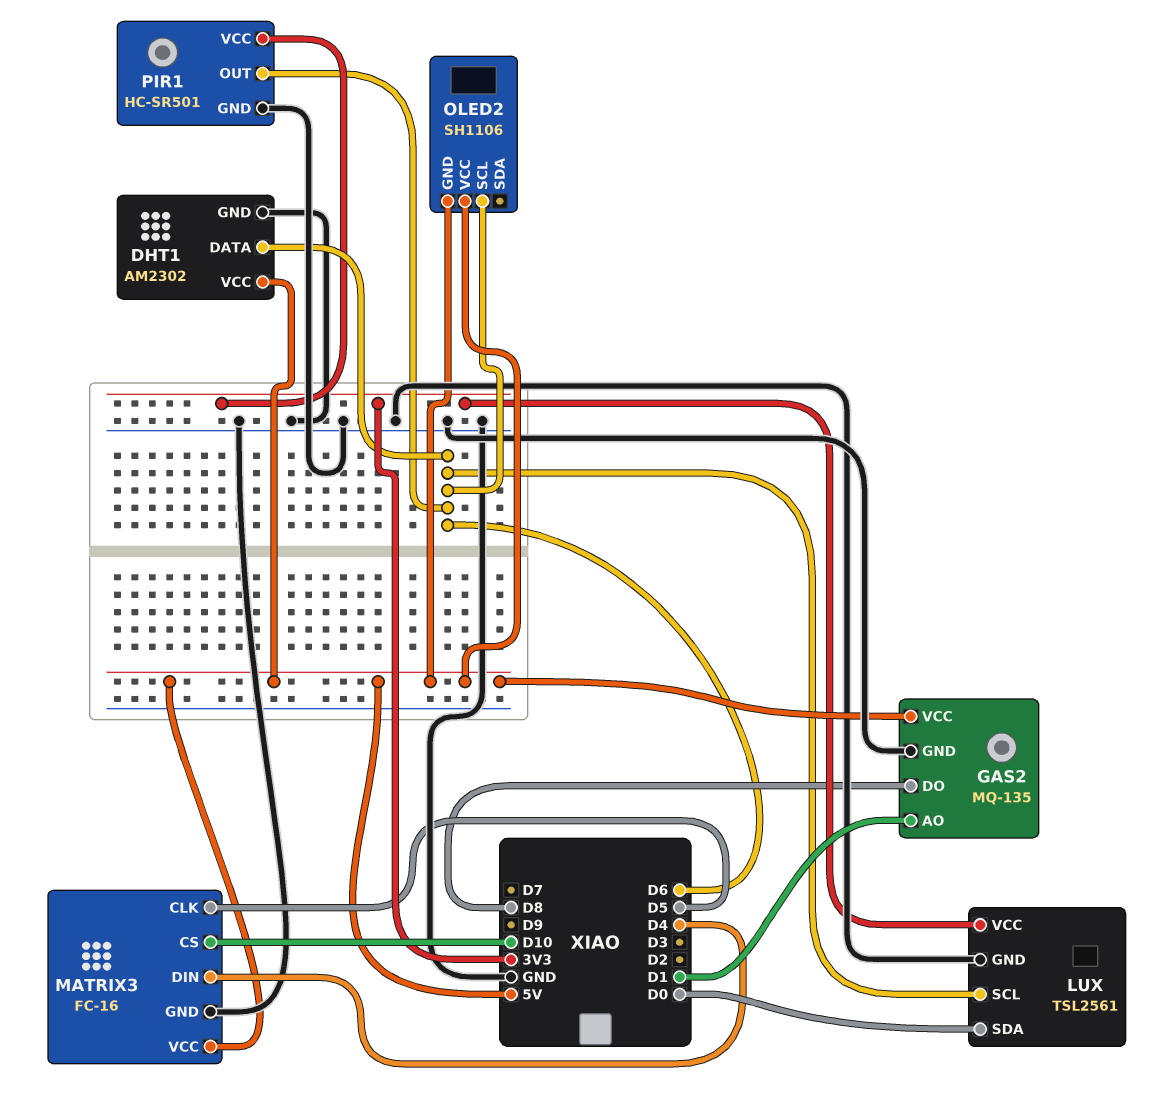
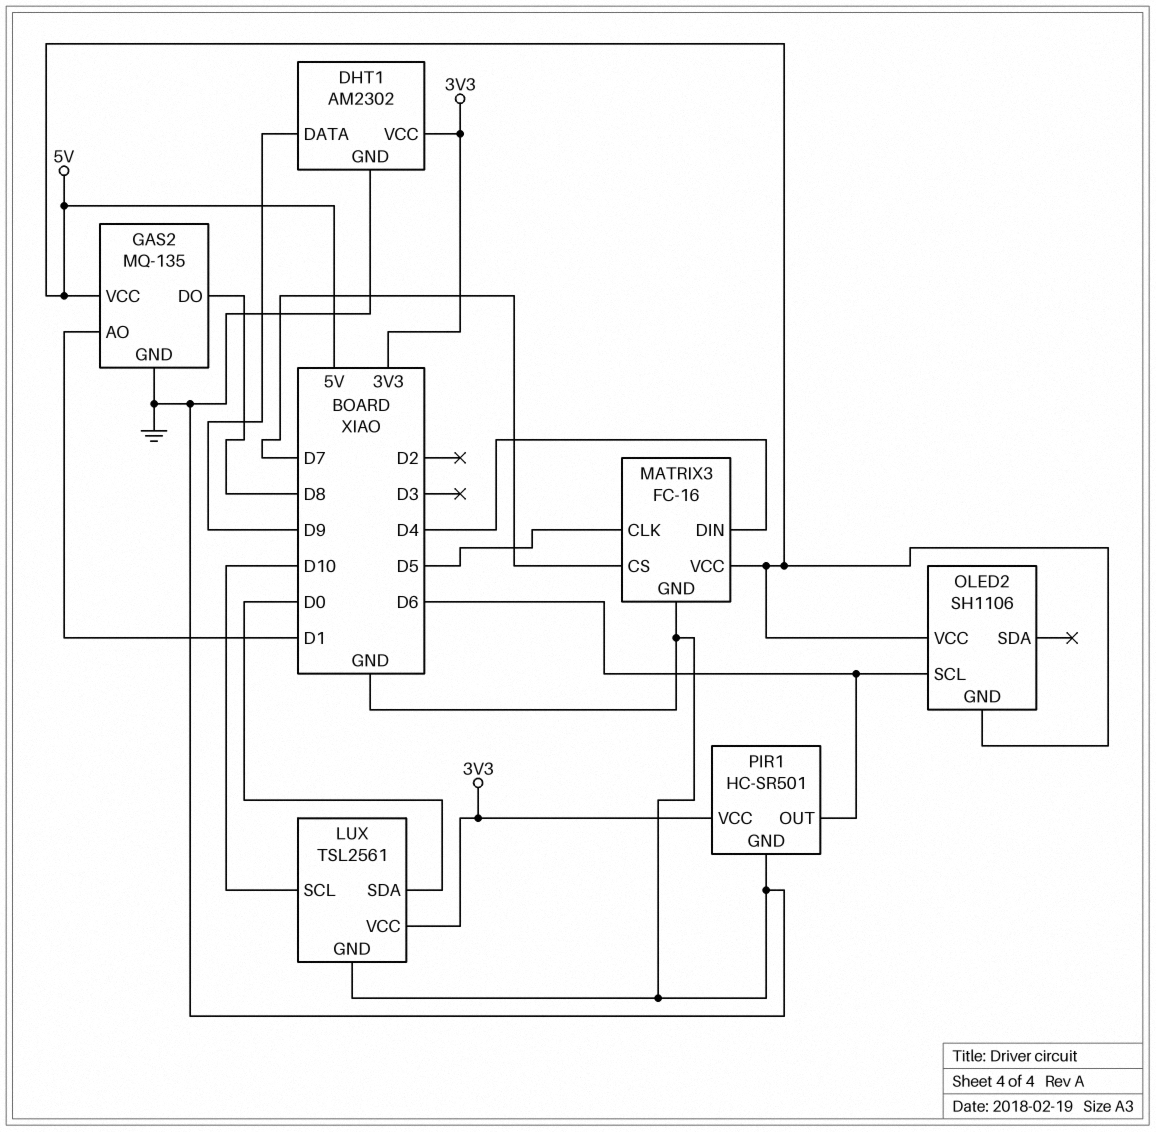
DHT1 pin DATA: D6 -> D9
DHT1 pin VCC: 5V -> 3V3
LUX pin SCL: D6 -> D10
MATRIX3 pin CS: D10 -> D7

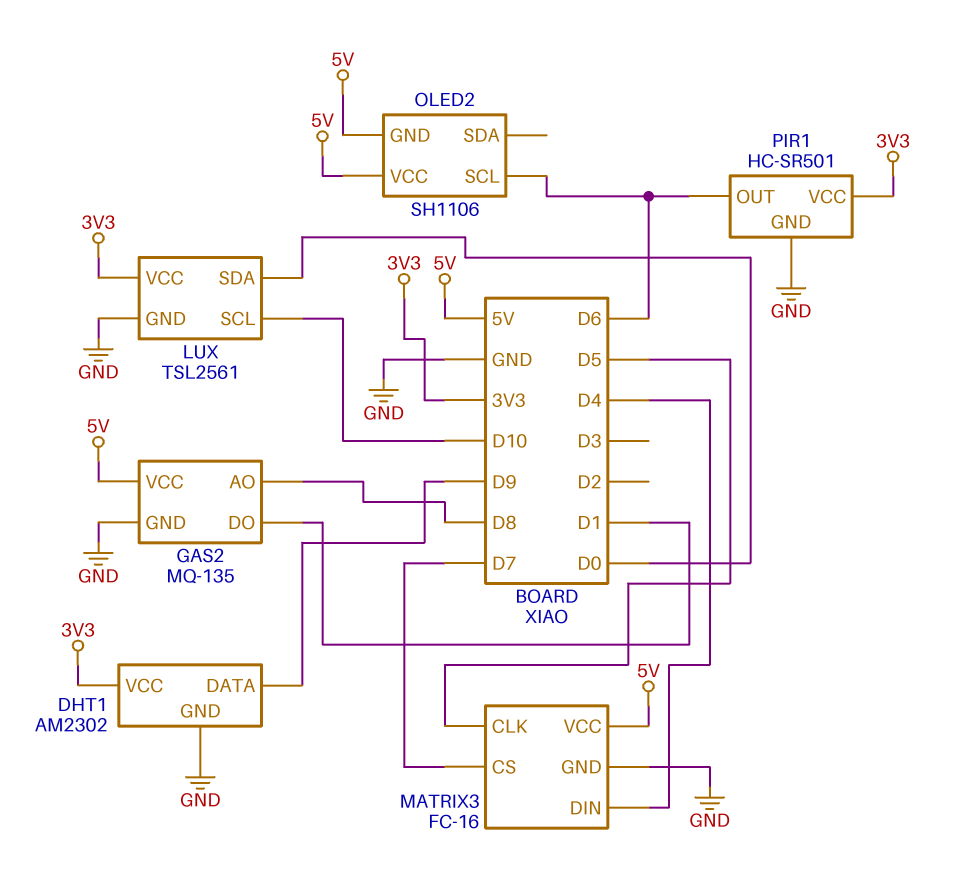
GAS2 pin AO: D1 -> D8
GAS2 pin DO: D8 -> D1

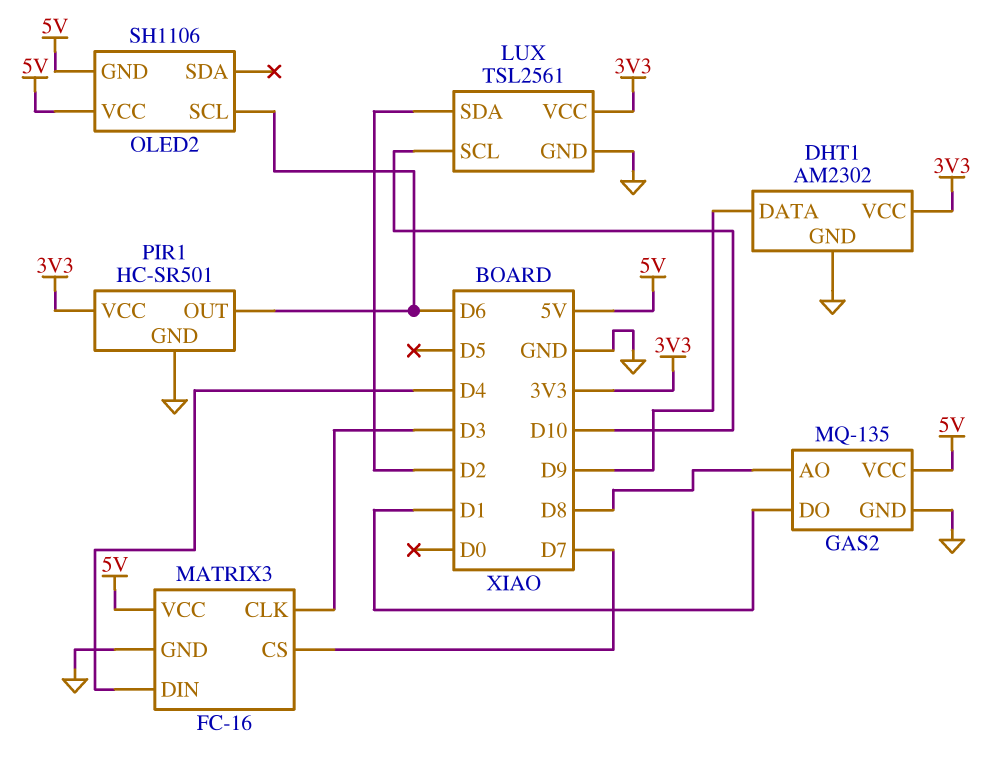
LUX pin SDA: D0 -> D2
MATRIX3 pin CLK: D5 -> D3

